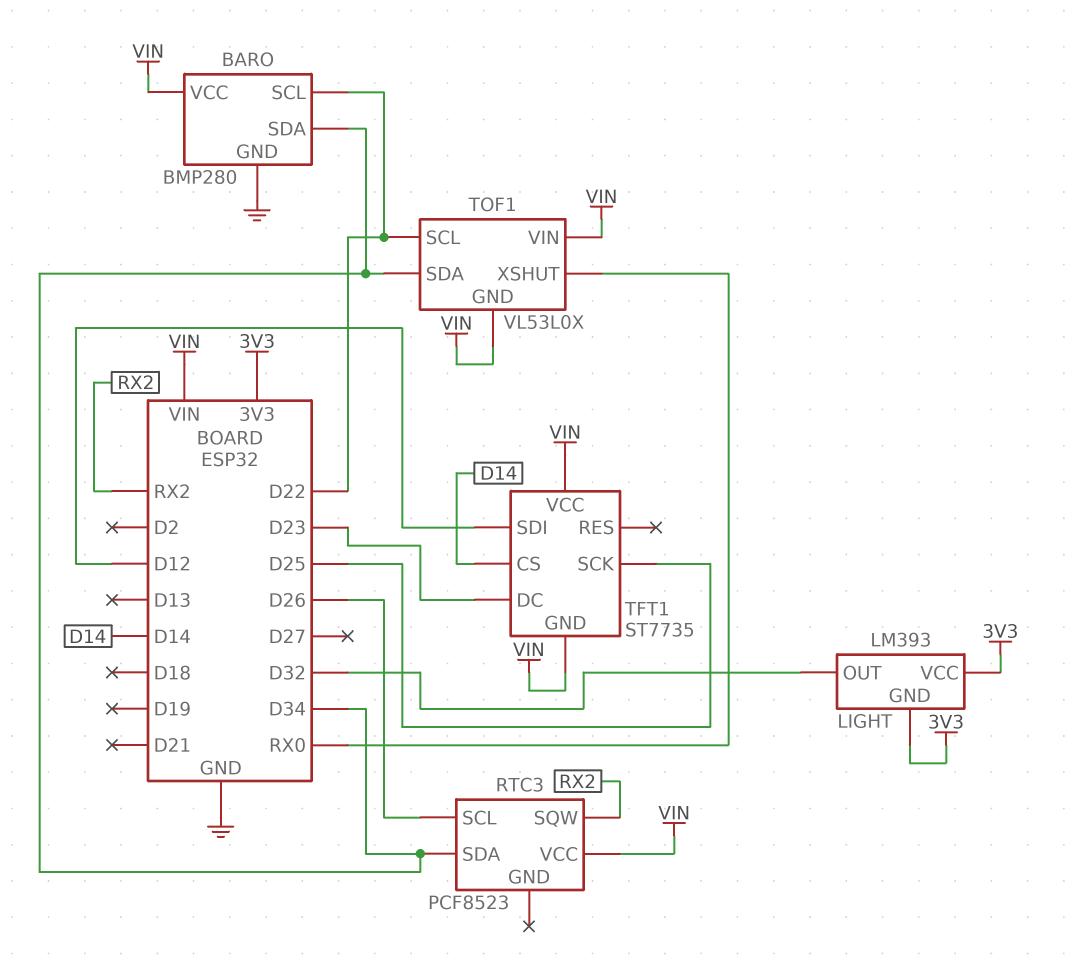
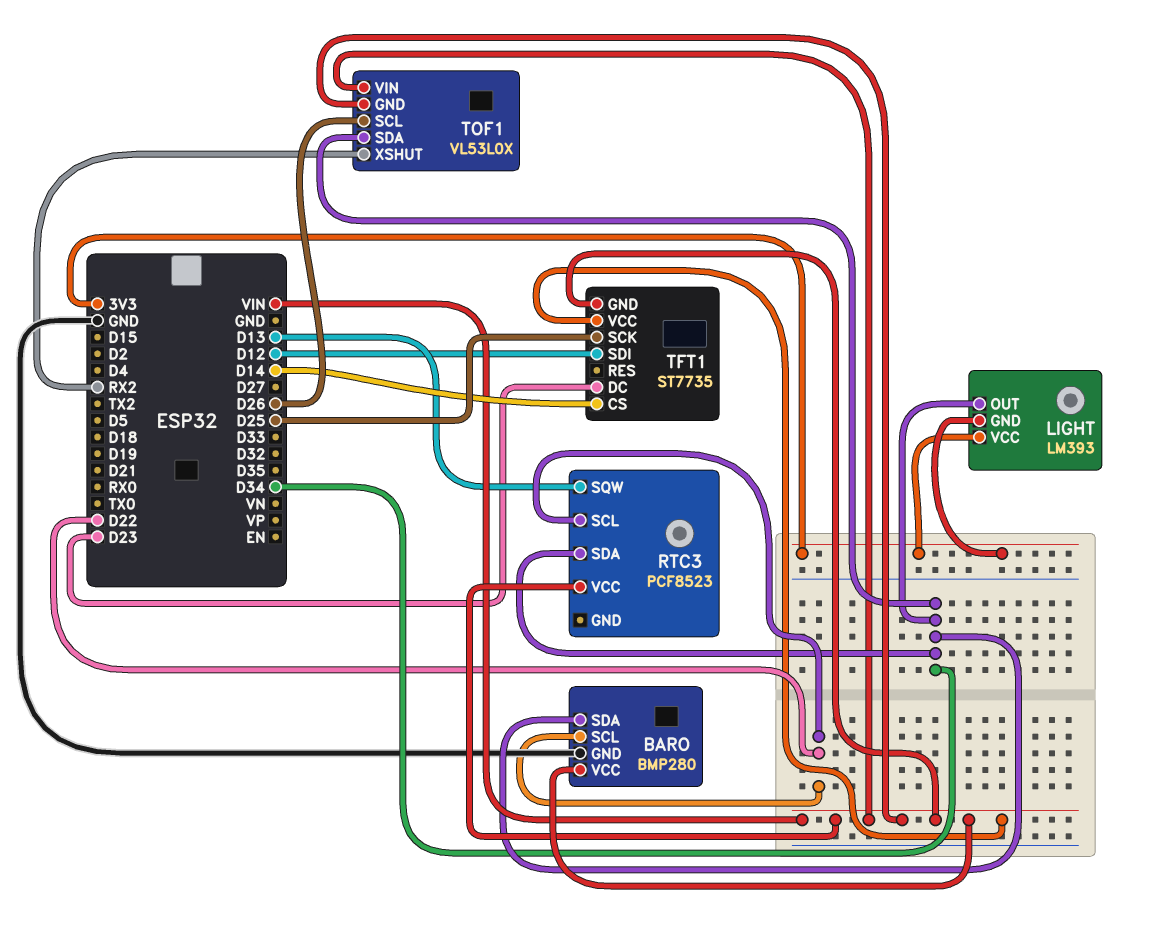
LIGHT pin OUT: D32 -> D34
RTC3 pin SCL: D26 -> D22
RTC3 pin SQW: RX2 -> D13
TOF1 pin SCL: D22 -> D26
TOF1 pin XSHUT: RX0 -> RX2

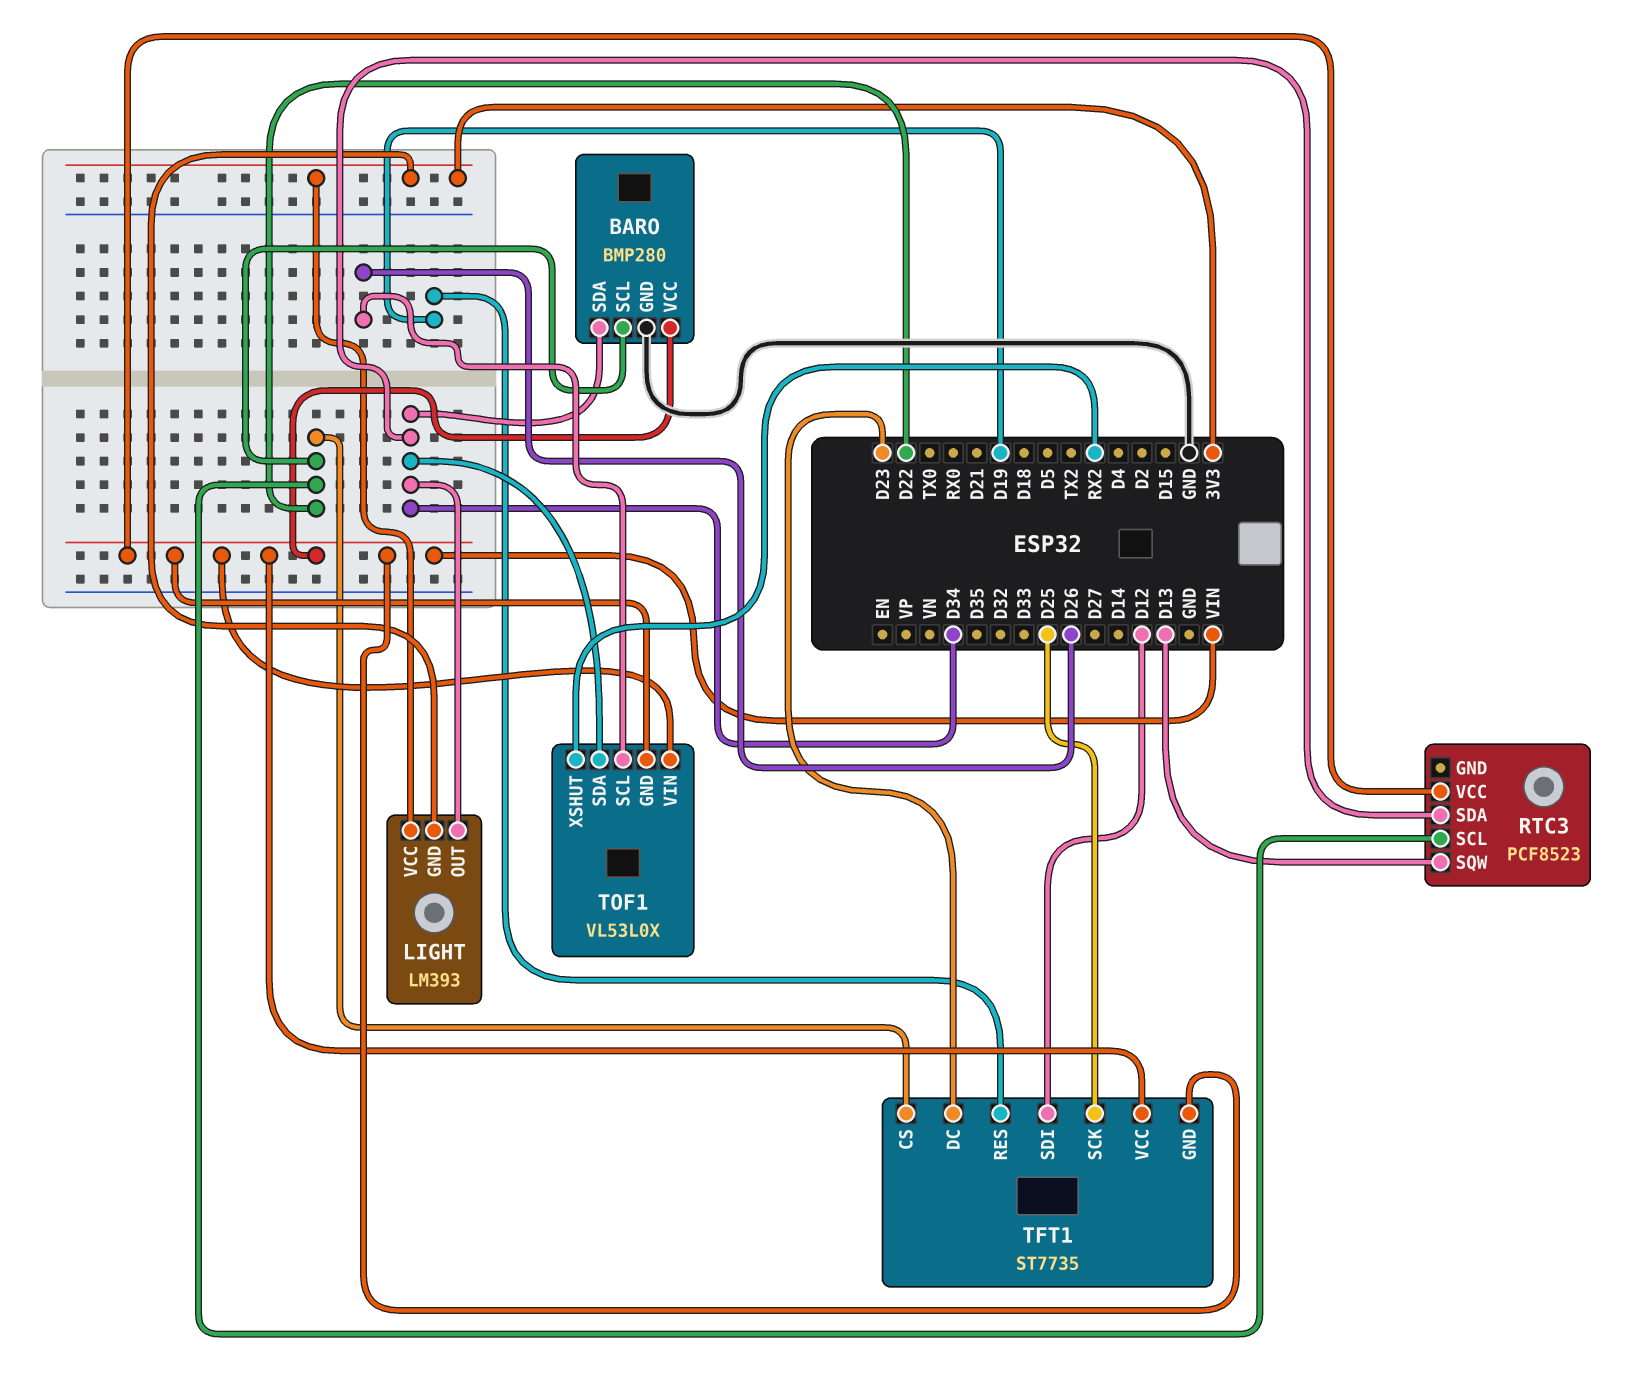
TFT1 pin CS: D14 -> D22
TFT1 pin RES: none -> D19

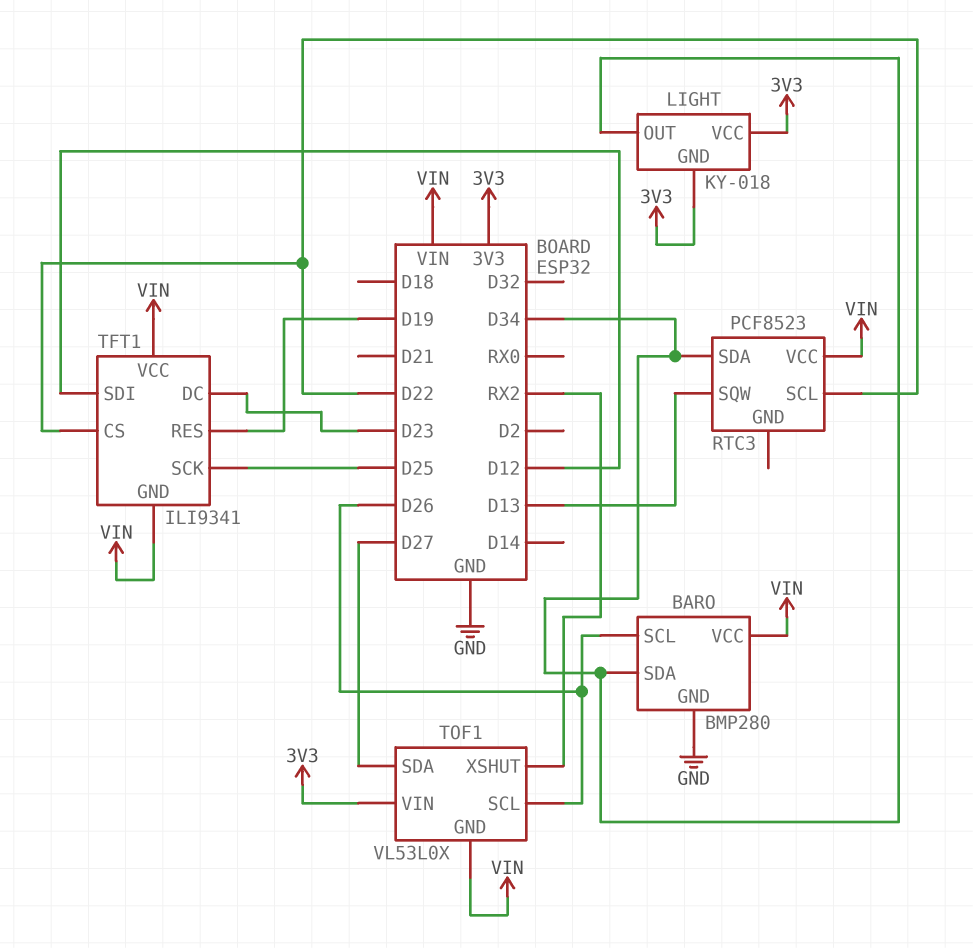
BARO pin SCL: D22 -> D26
LIGHT: LM393 -> KY-018
TFT1: ST7735 -> ILI9341
TOF1 pin SDA: D34 -> D27
TOF1 pin VIN: VIN -> 3V3

